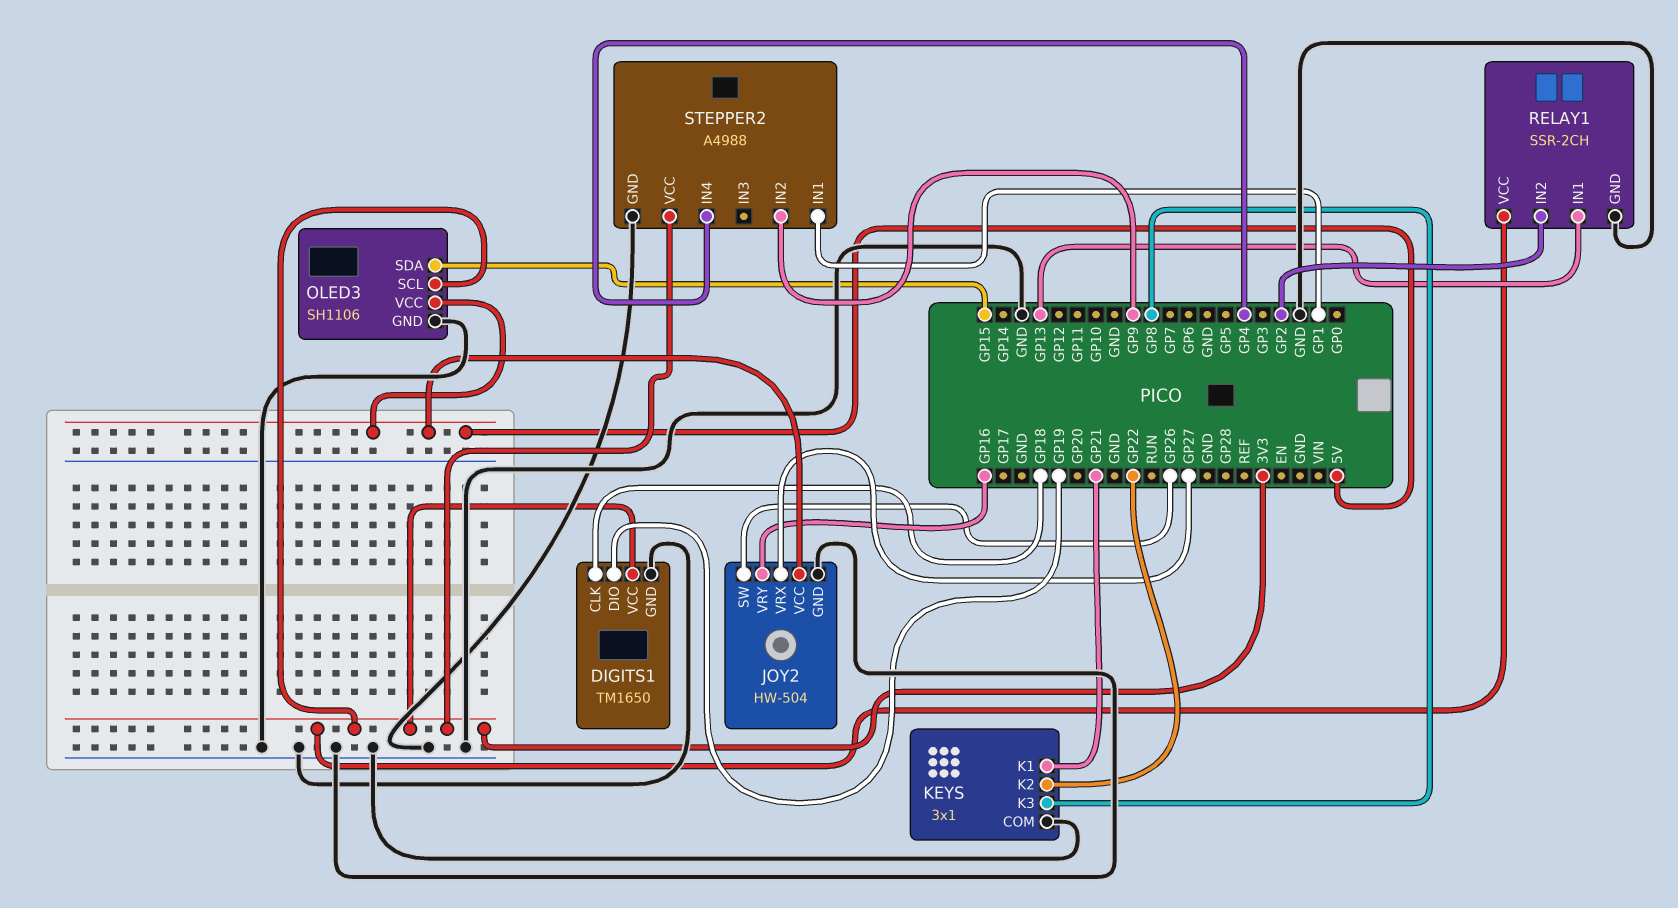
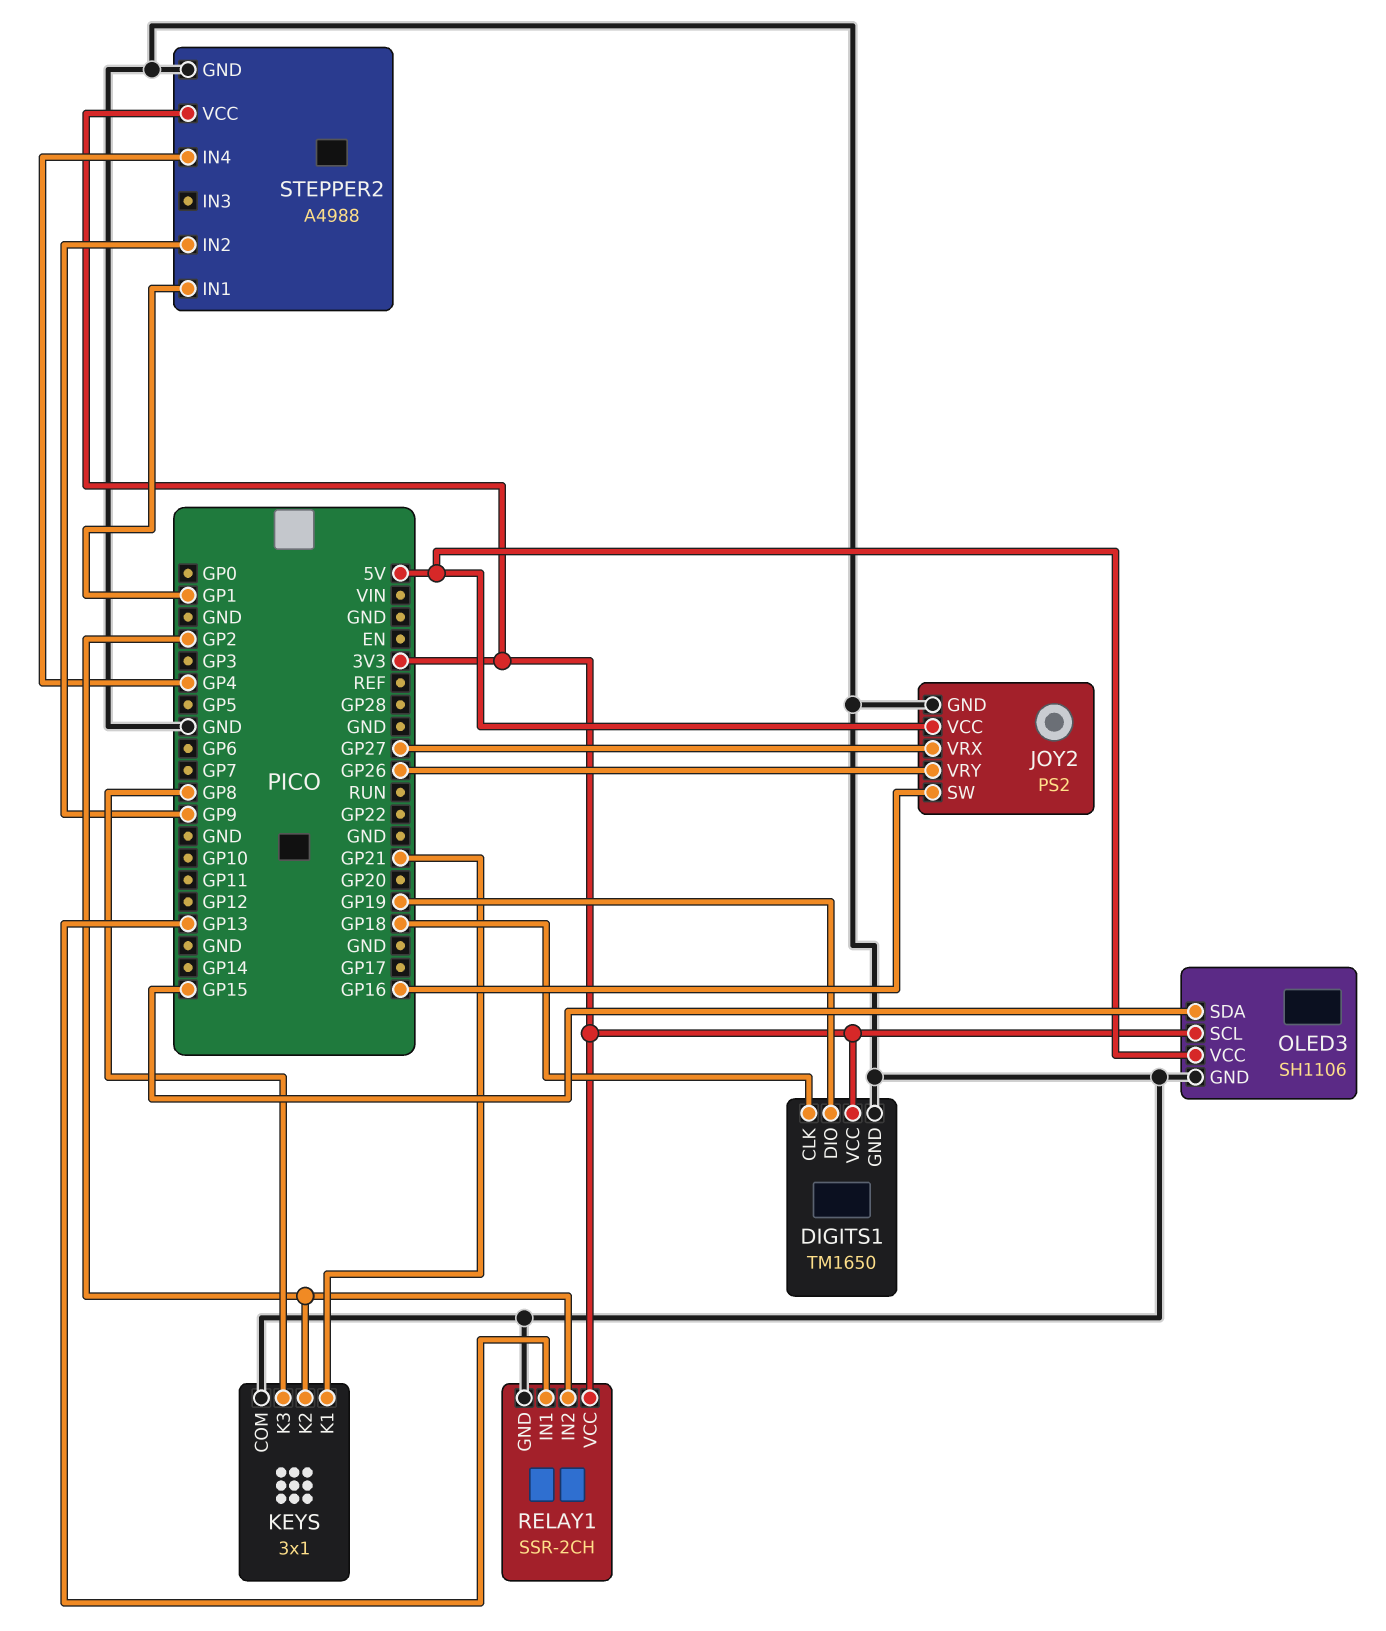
JOY2: HW-504 -> PS2
JOY2 pin SW: GP26 -> GP16
JOY2 pin VRY: GP16 -> GP26
KEYS pin K2: GP22 -> GP2

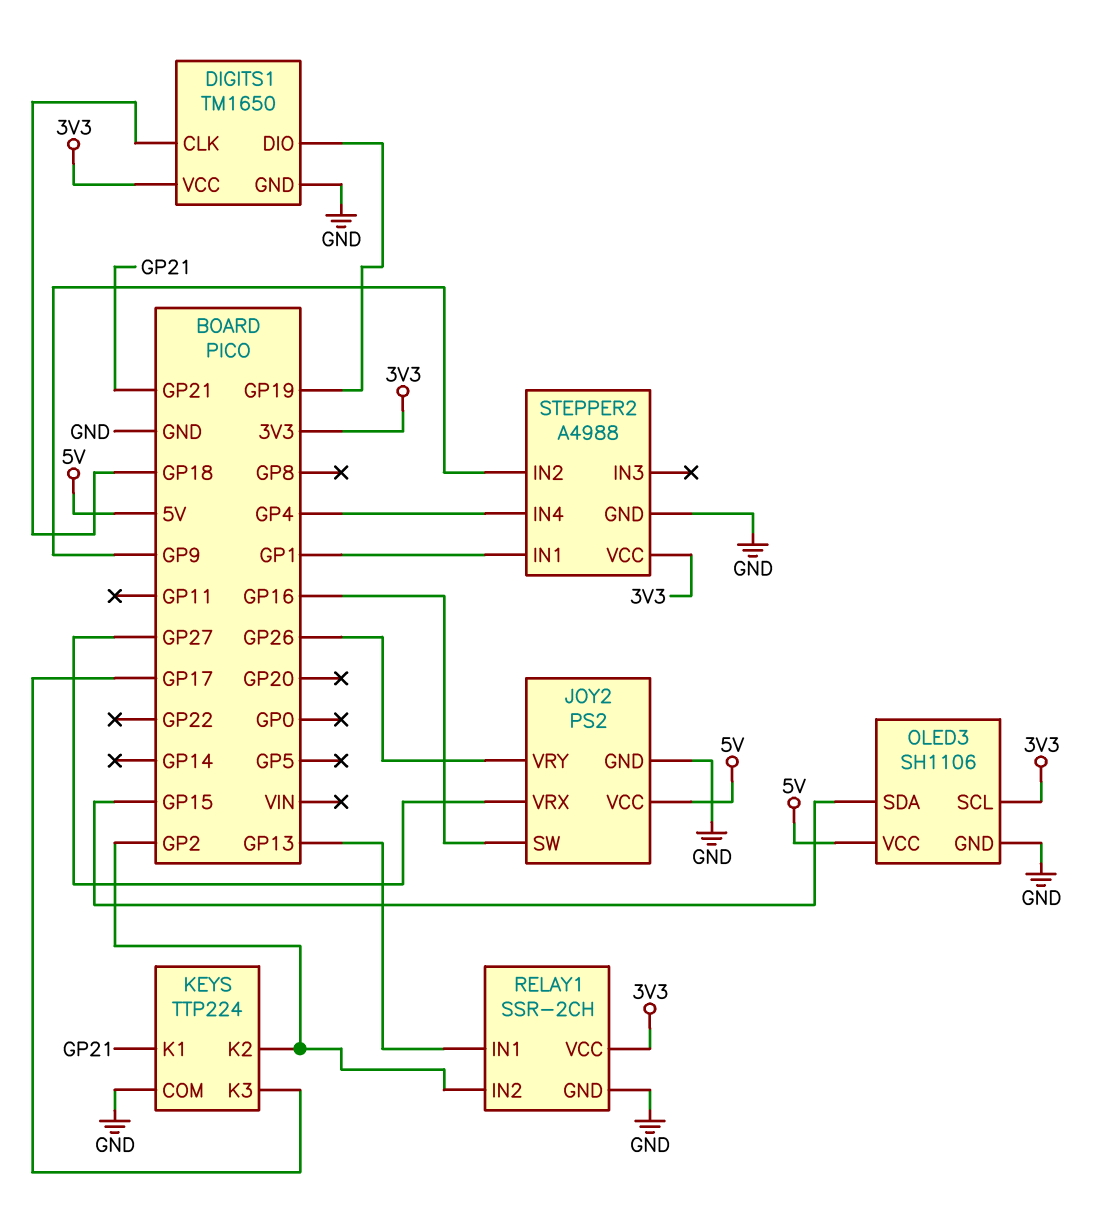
KEYS: 3x1 -> TTP224
KEYS pin K3: GP8 -> GP17

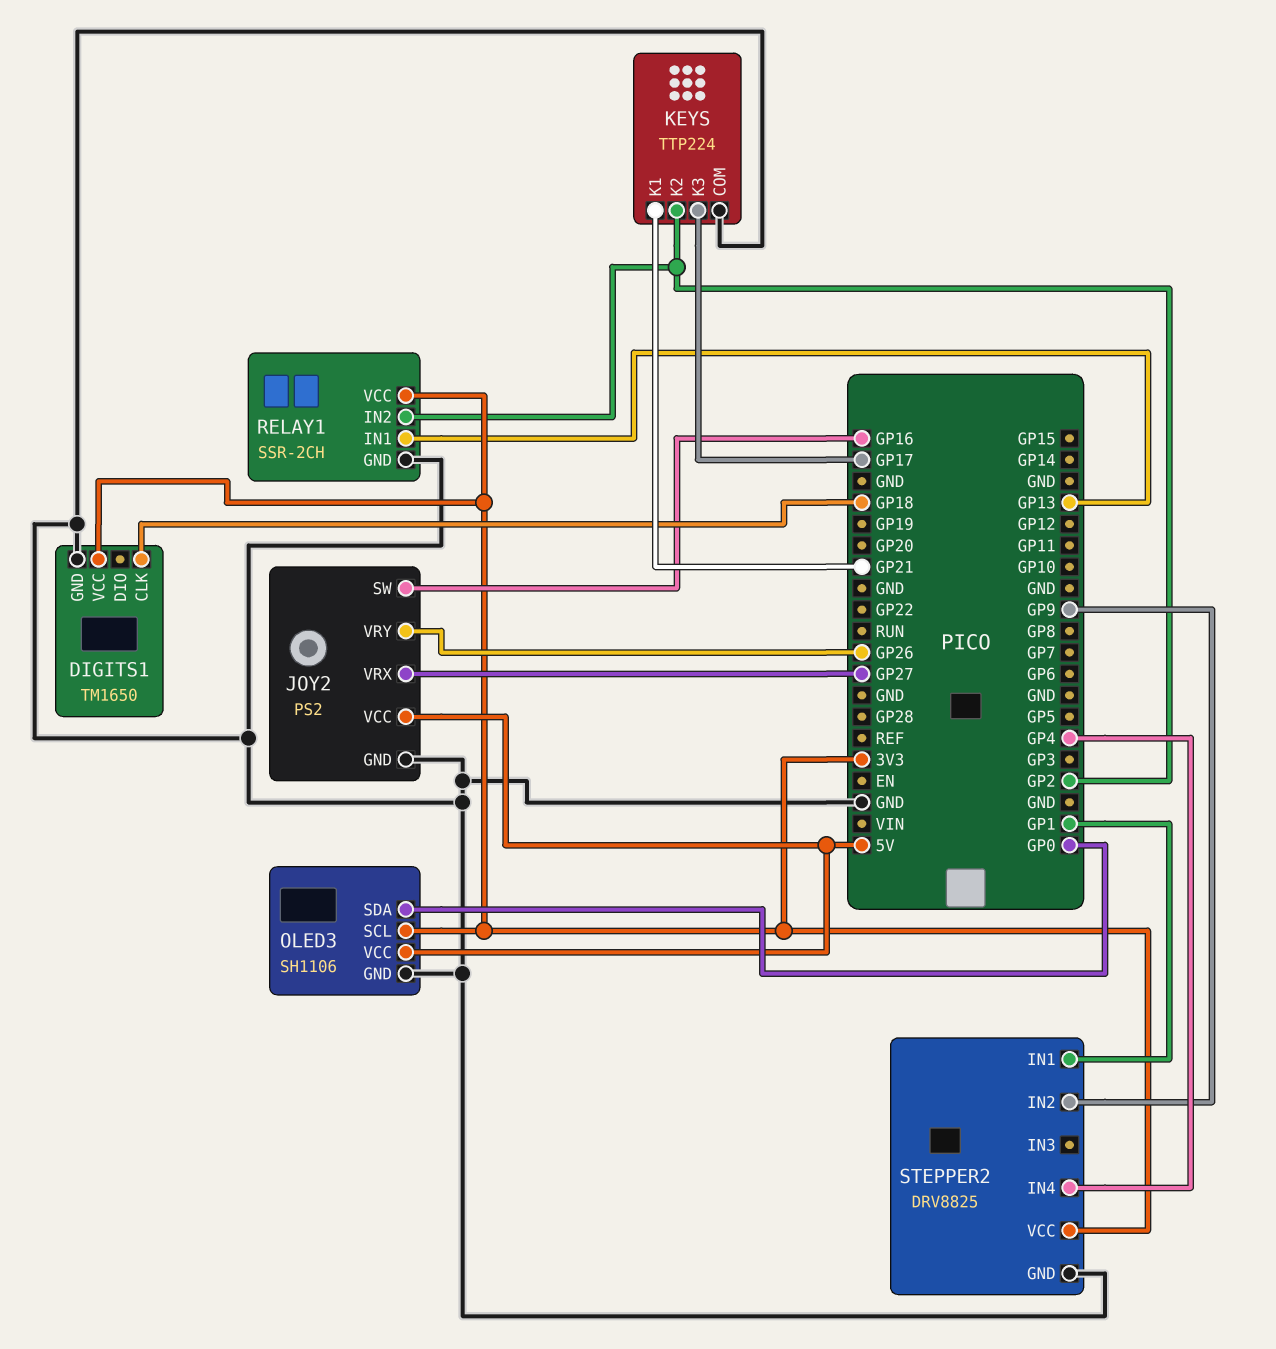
DIGITS1 pin DIO: GP19 -> none
OLED3 pin SDA: GP15 -> GP0
STEPPER2: A4988 -> DRV8825

